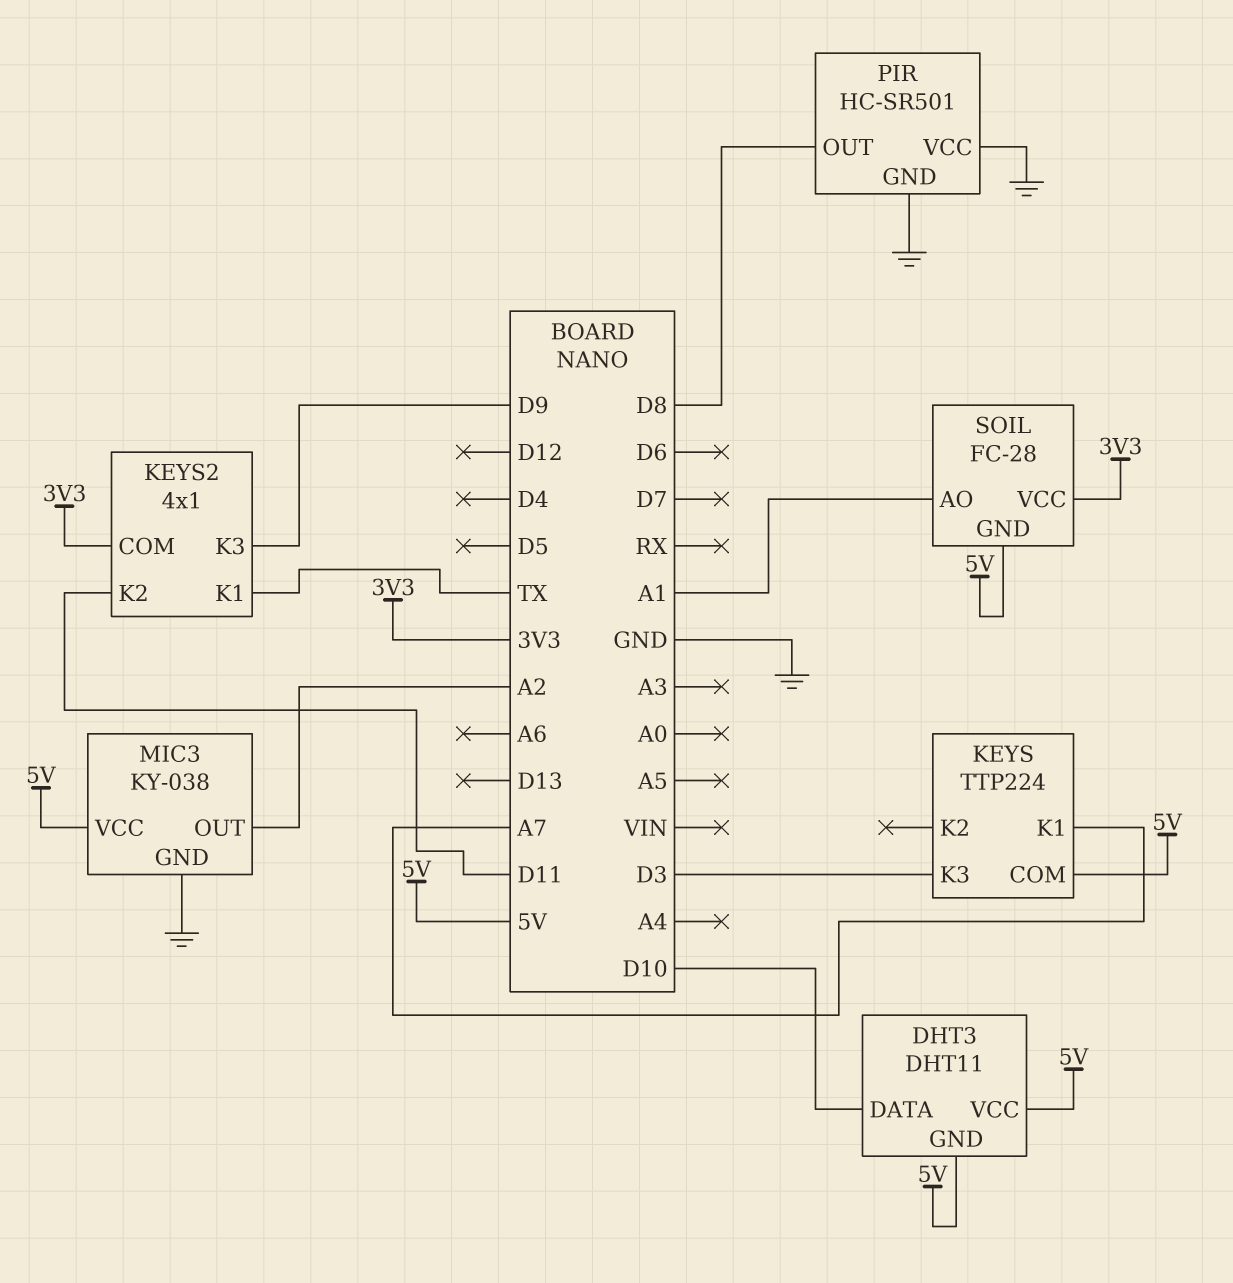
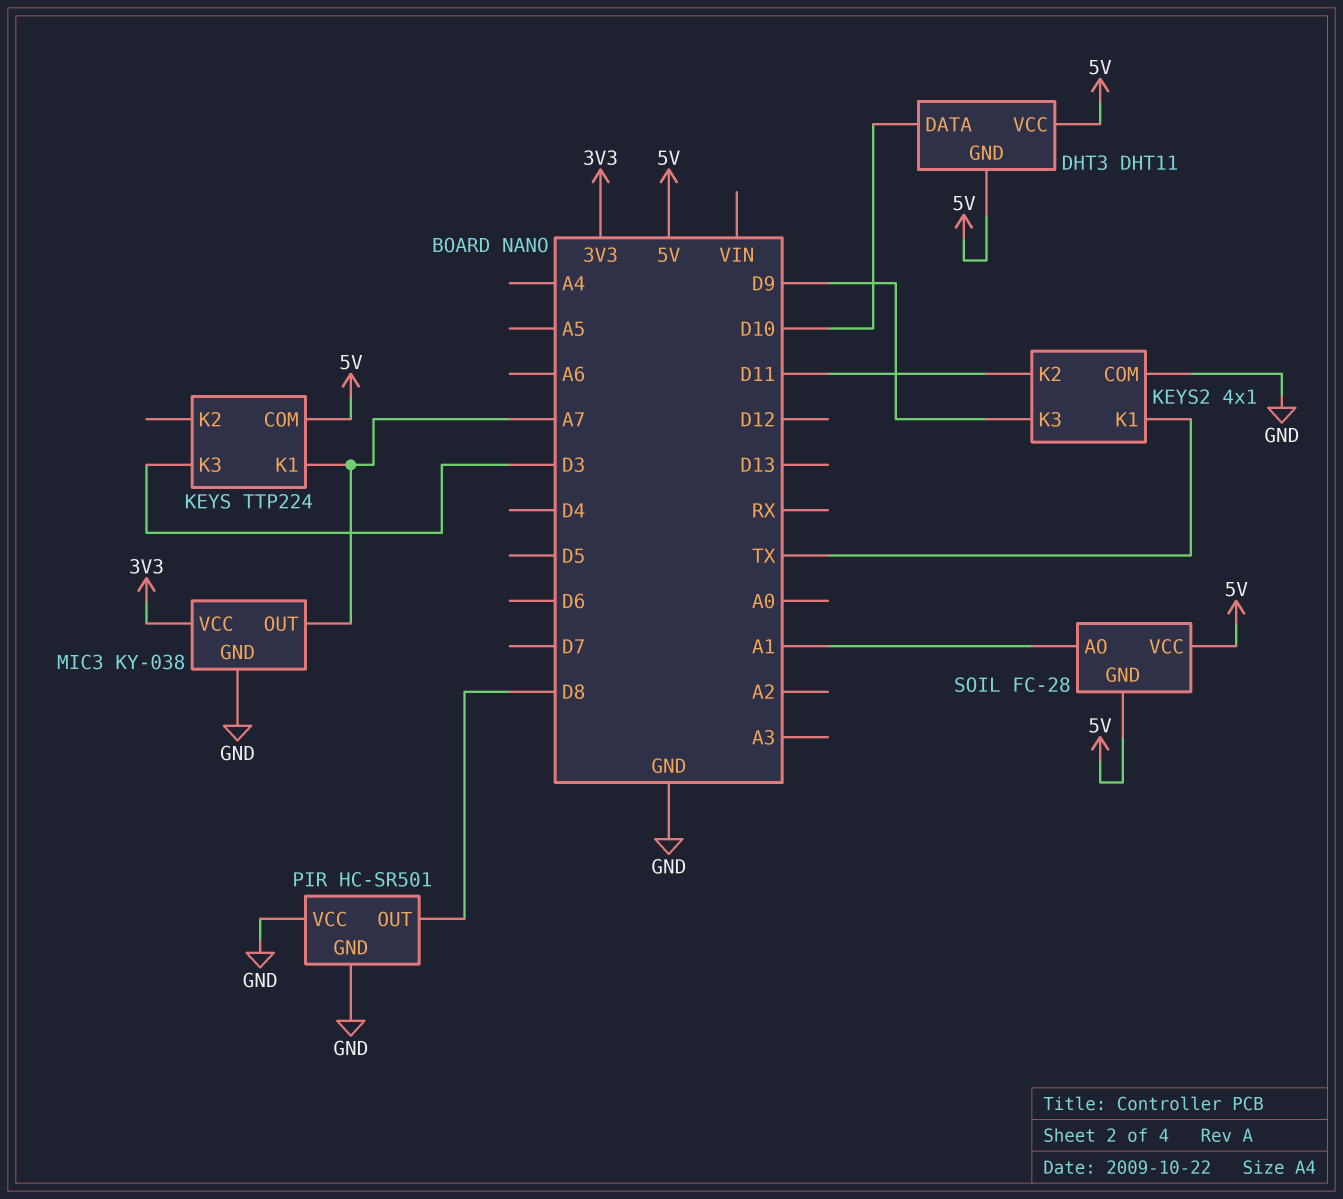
KEYS2 pin COM: 3V3 -> GND
MIC3 pin OUT: A2 -> A7
MIC3 pin VCC: 5V -> 3V3
SOIL pin VCC: 3V3 -> 5V

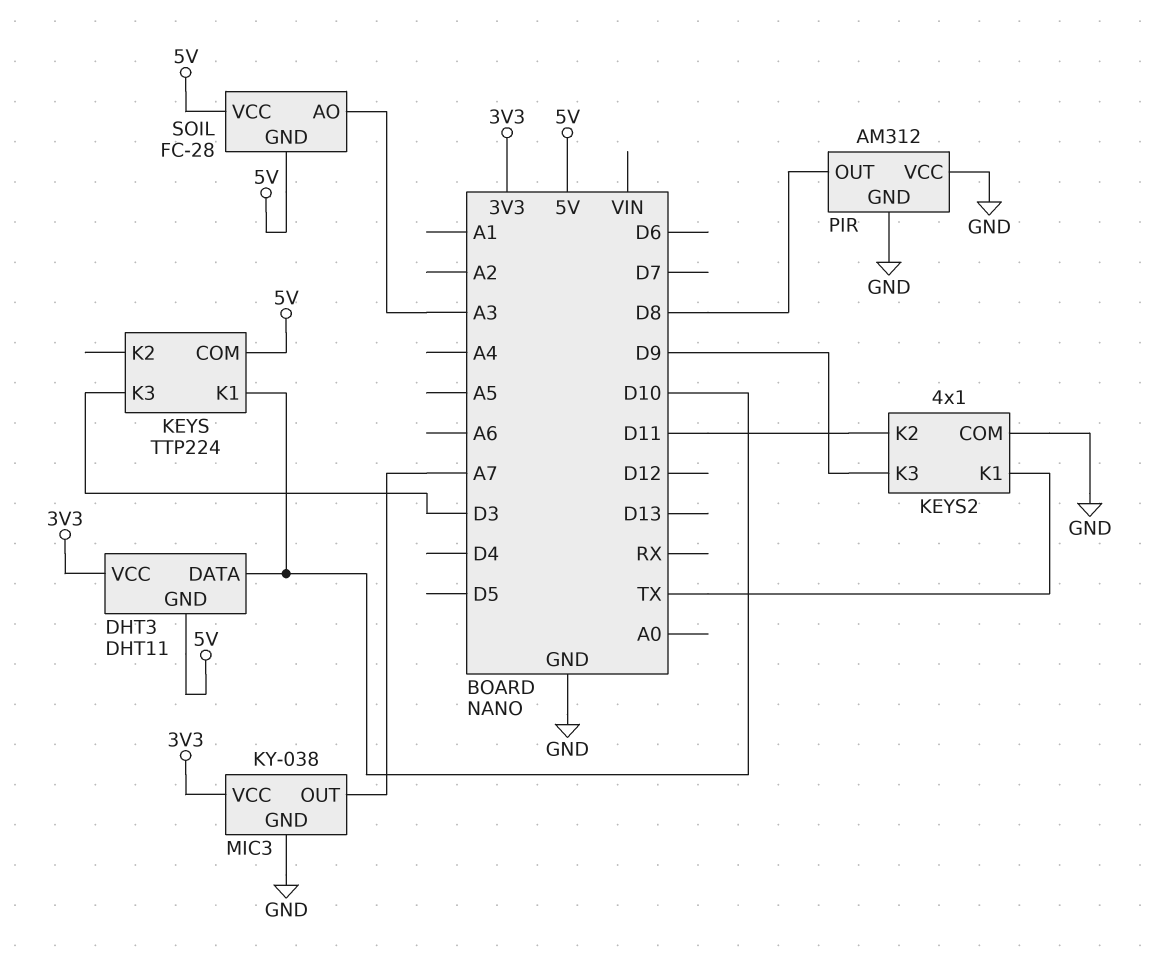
DHT3 pin VCC: 5V -> 3V3
KEYS pin K1: A7 -> D10
PIR: HC-SR501 -> AM312
SOIL pin AO: A1 -> A3

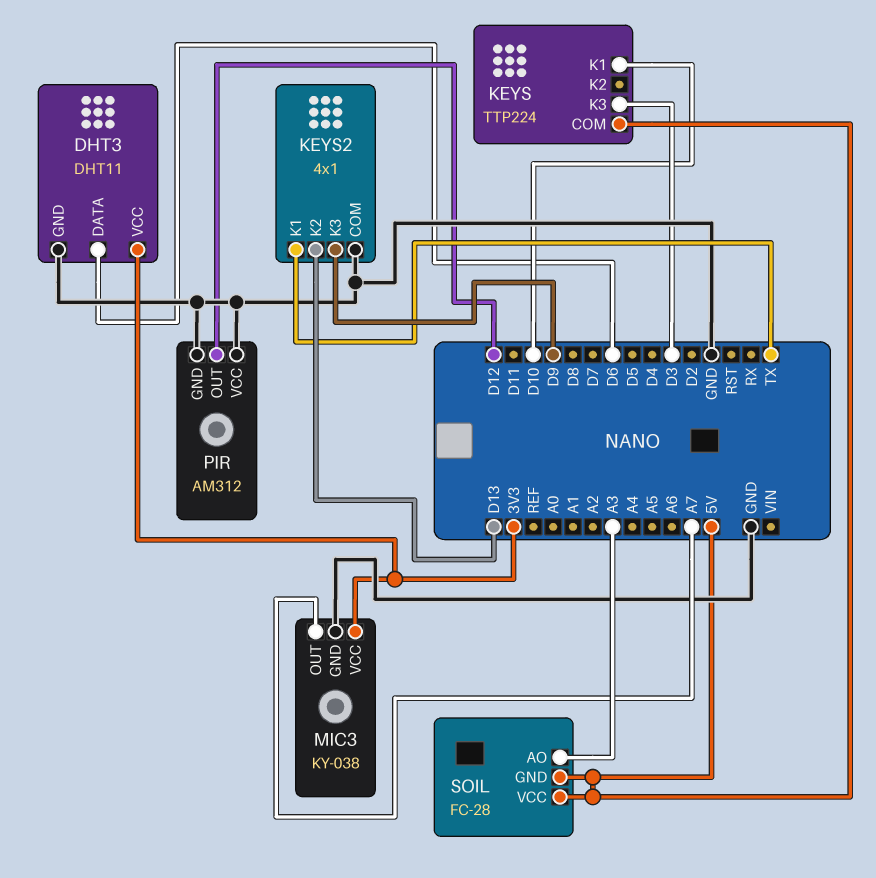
DHT3 pin DATA: D10 -> D6
DHT3 pin GND: 5V -> GND
KEYS2 pin K2: D11 -> D13
PIR pin OUT: D8 -> D12

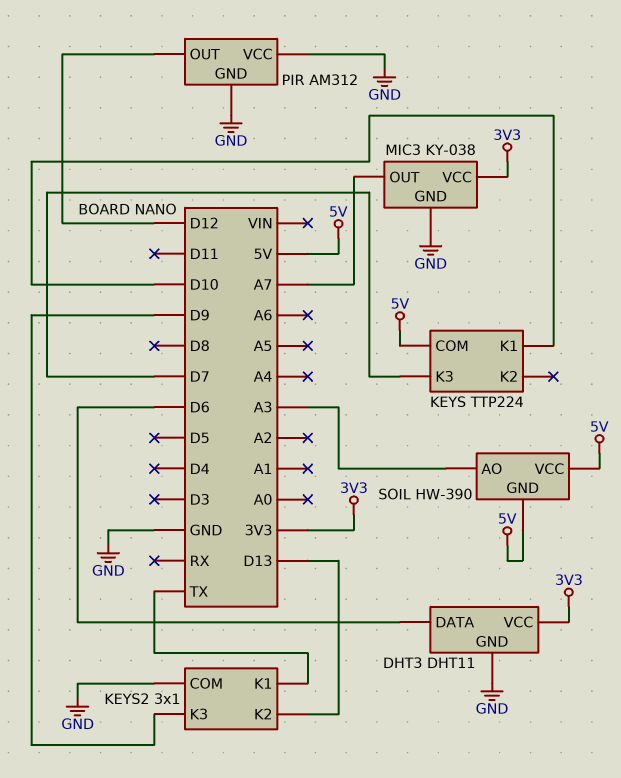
KEYS pin K3: D3 -> D7
KEYS2: 4x1 -> 3x1
SOIL: FC-28 -> HW-390

